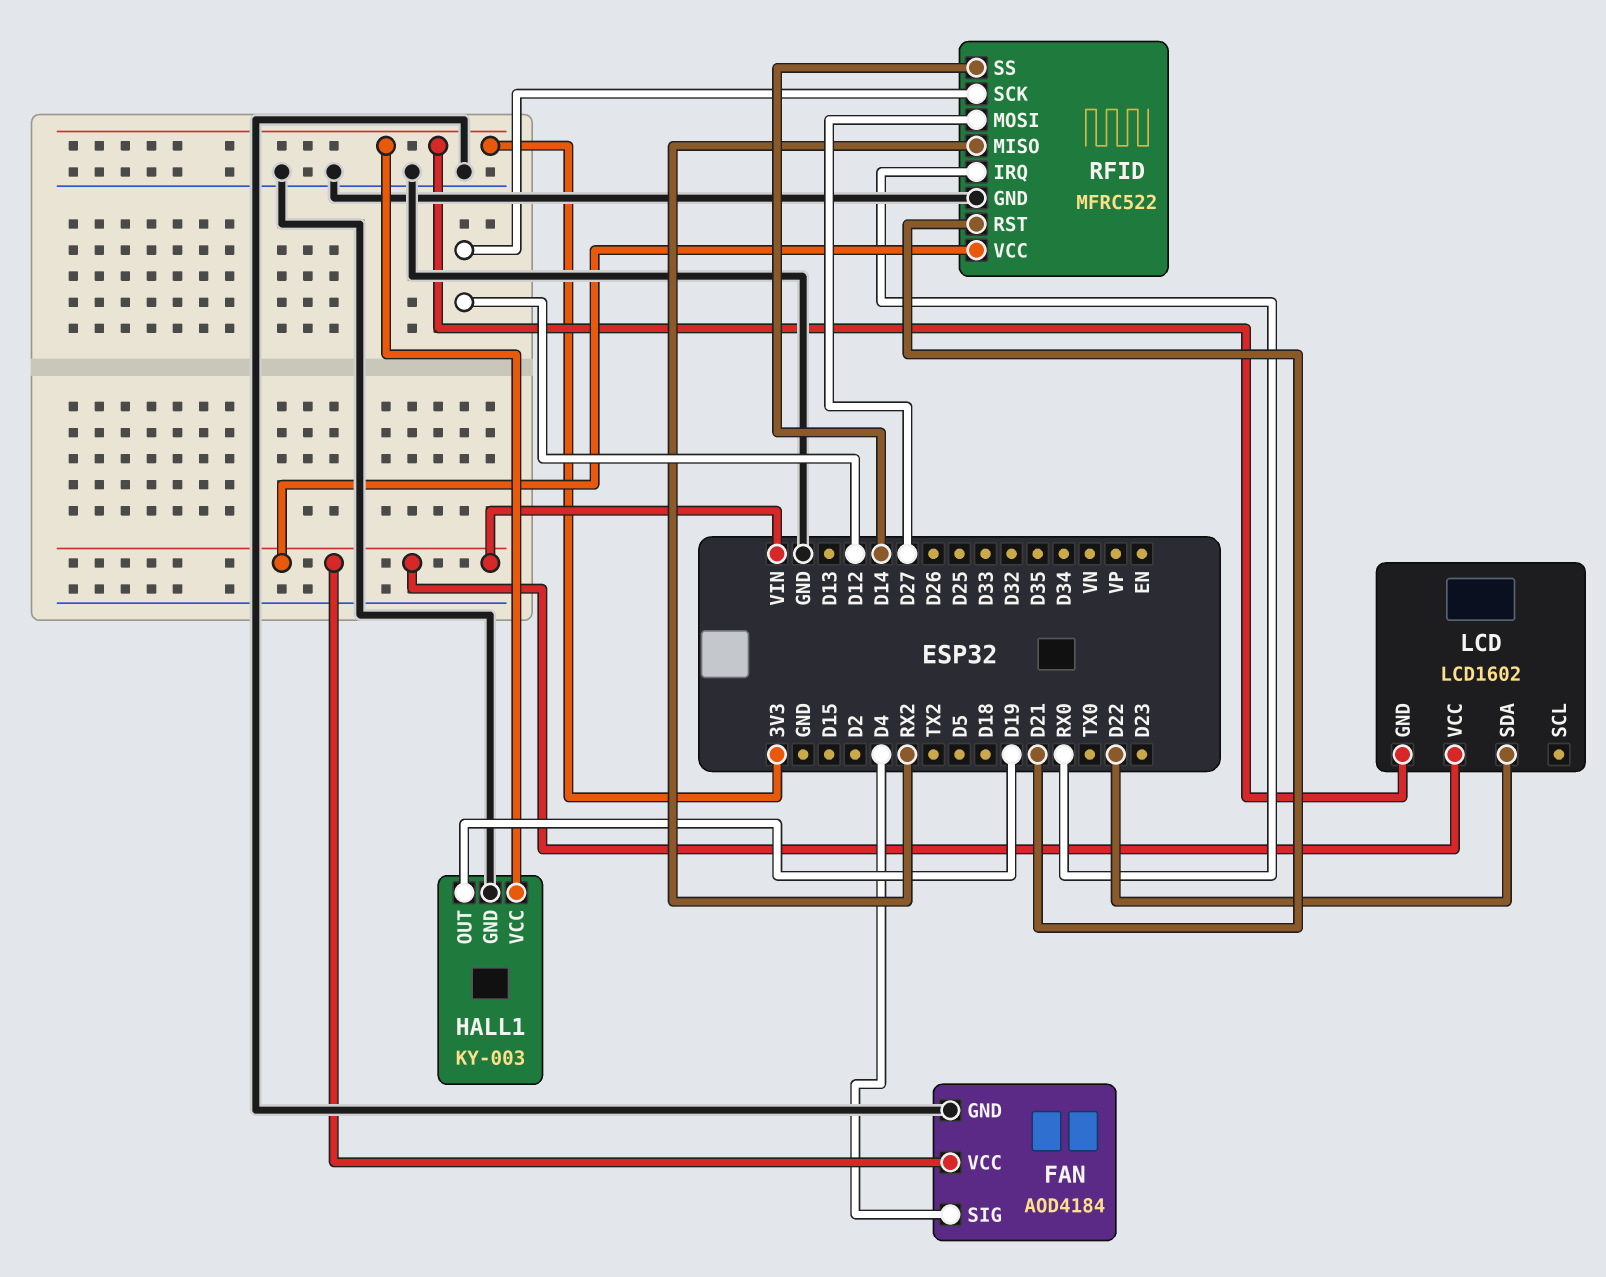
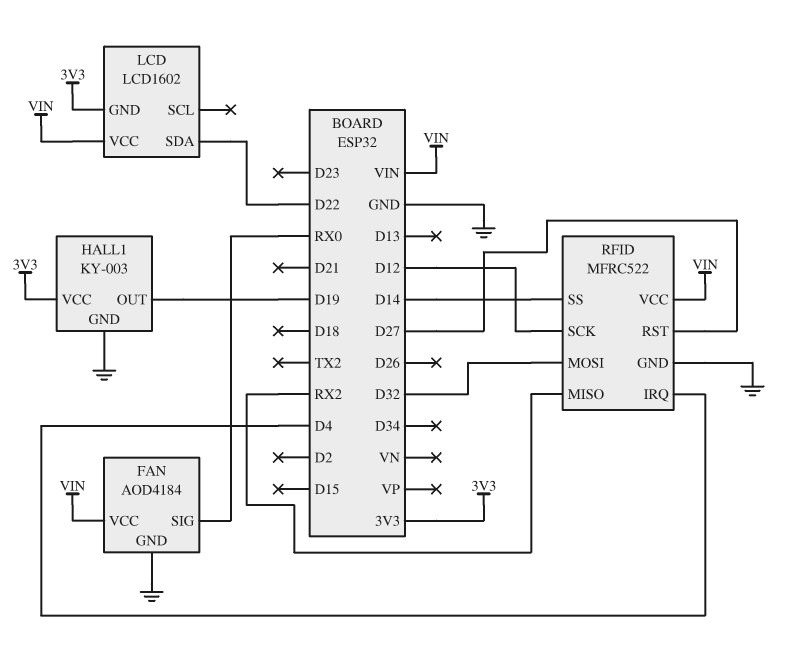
FAN pin SIG: D4 -> RX0
RFID pin IRQ: RX0 -> D4
RFID pin MOSI: D27 -> D32
RFID pin RST: D21 -> D27

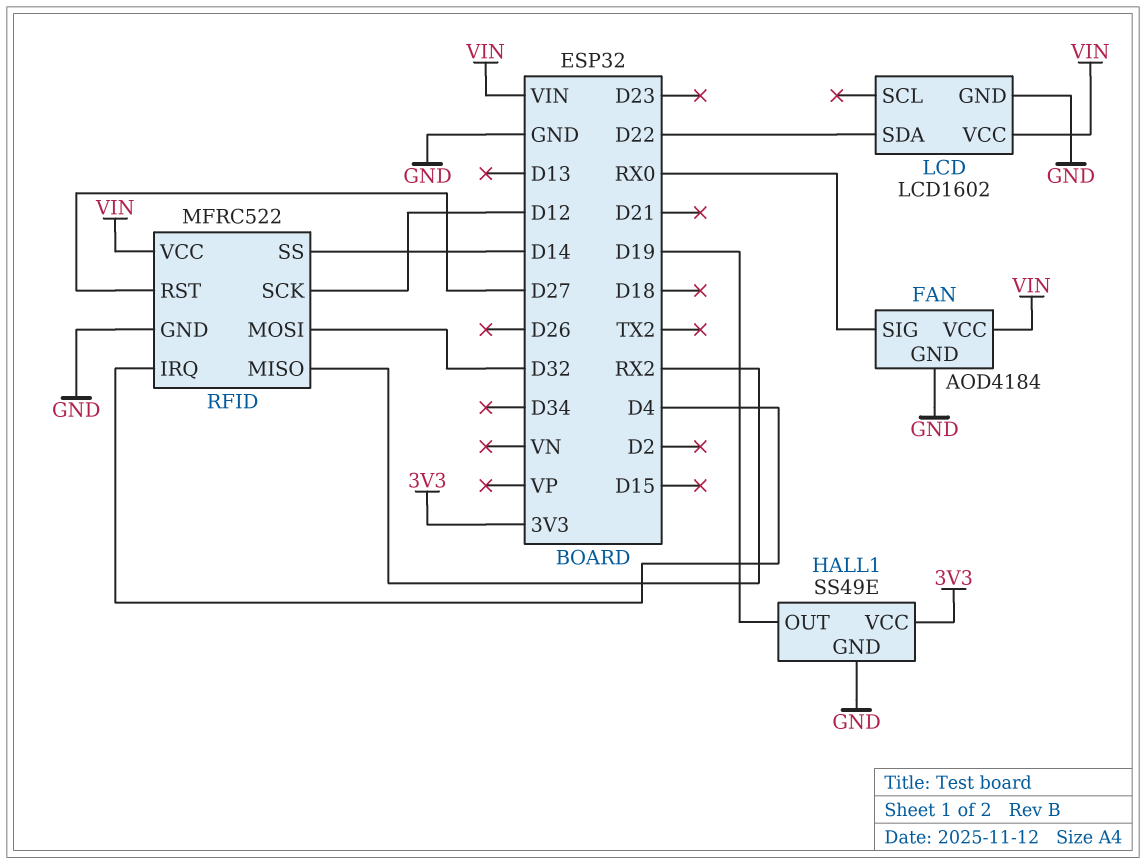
HALL1: KY-003 -> SS49E
LCD pin GND: 3V3 -> GND

